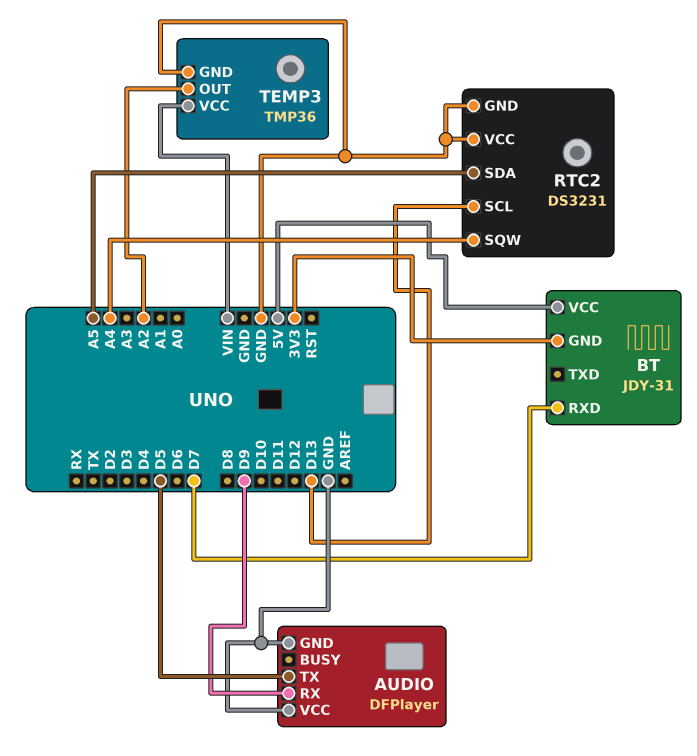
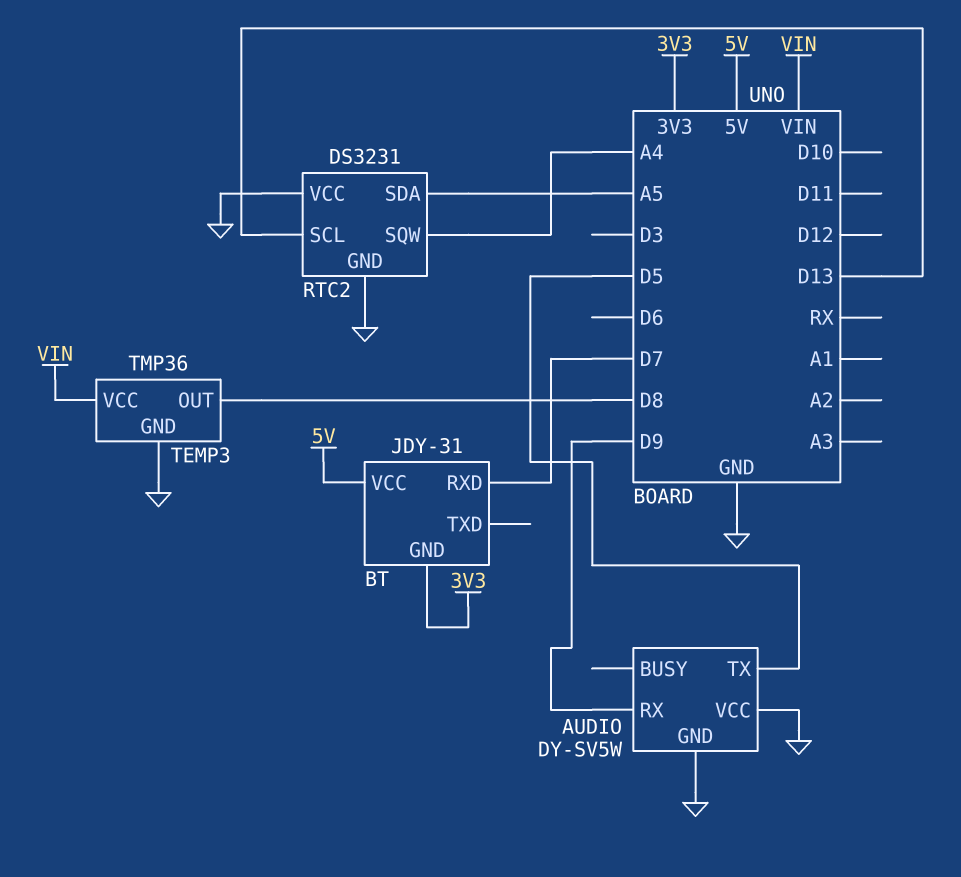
AUDIO: DFPlayer -> DY-SV5W
TEMP3 pin OUT: A2 -> D8

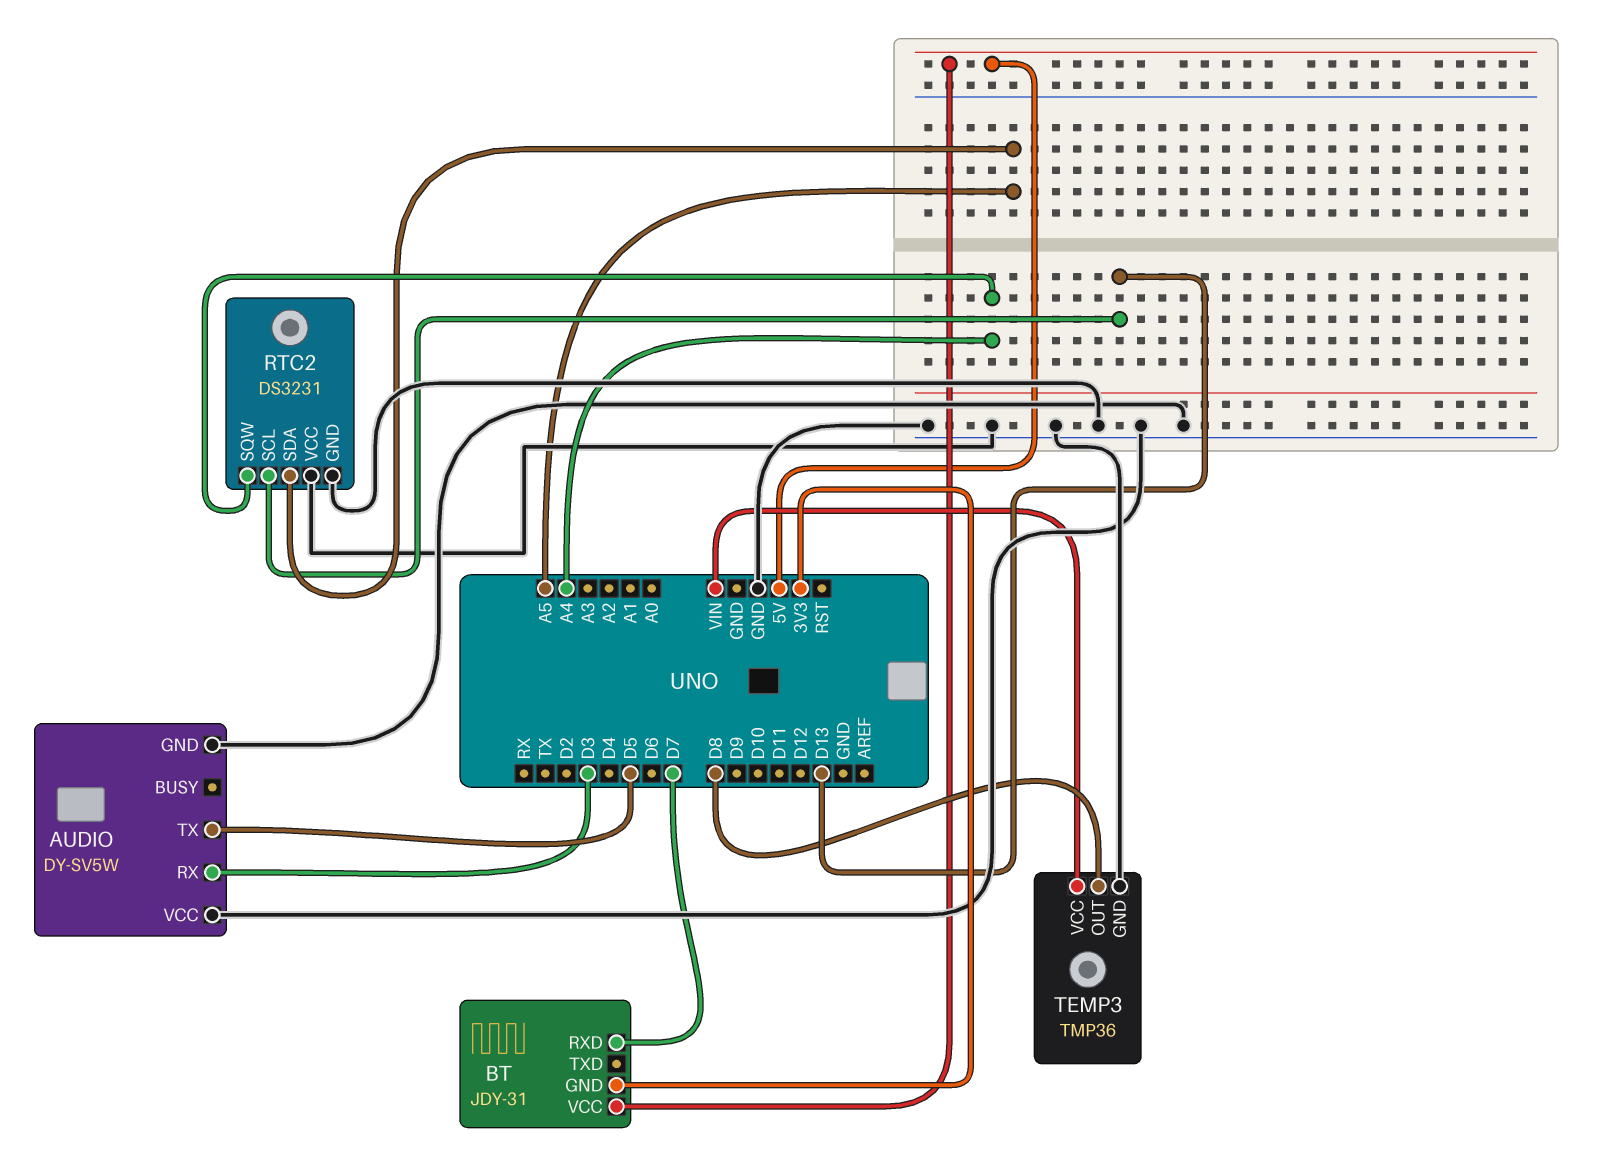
AUDIO pin RX: D9 -> D3

